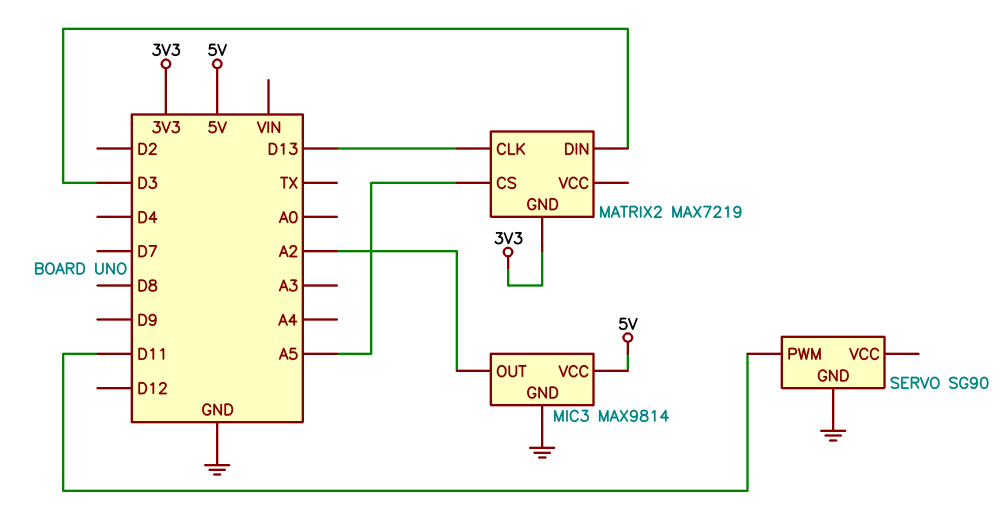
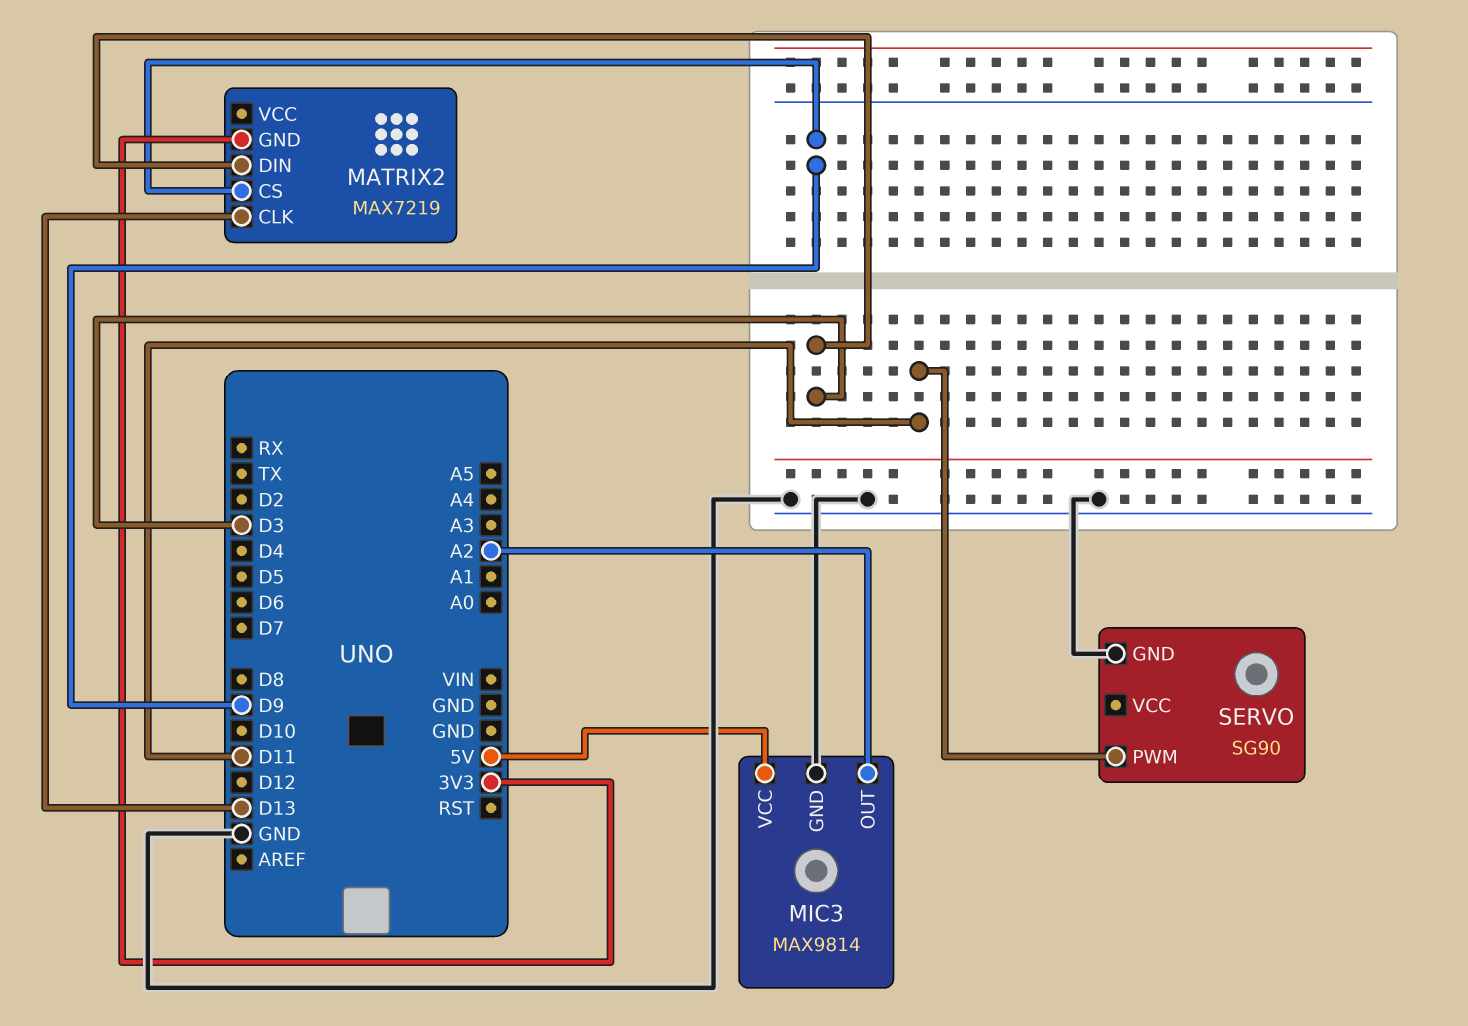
MATRIX2 pin CS: A5 -> D9

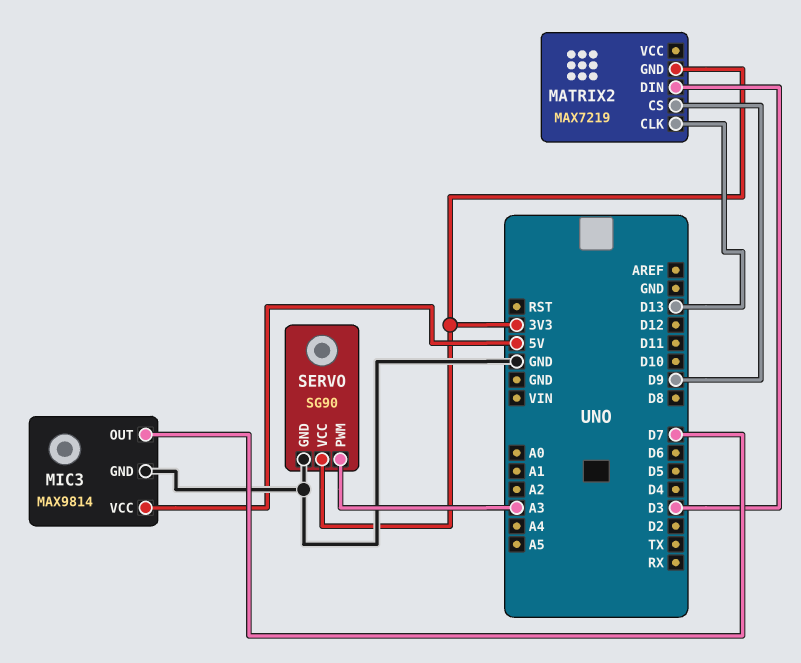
MIC3 pin OUT: A2 -> D7
SERVO pin PWM: D11 -> A3
SERVO pin VCC: none -> 3V3

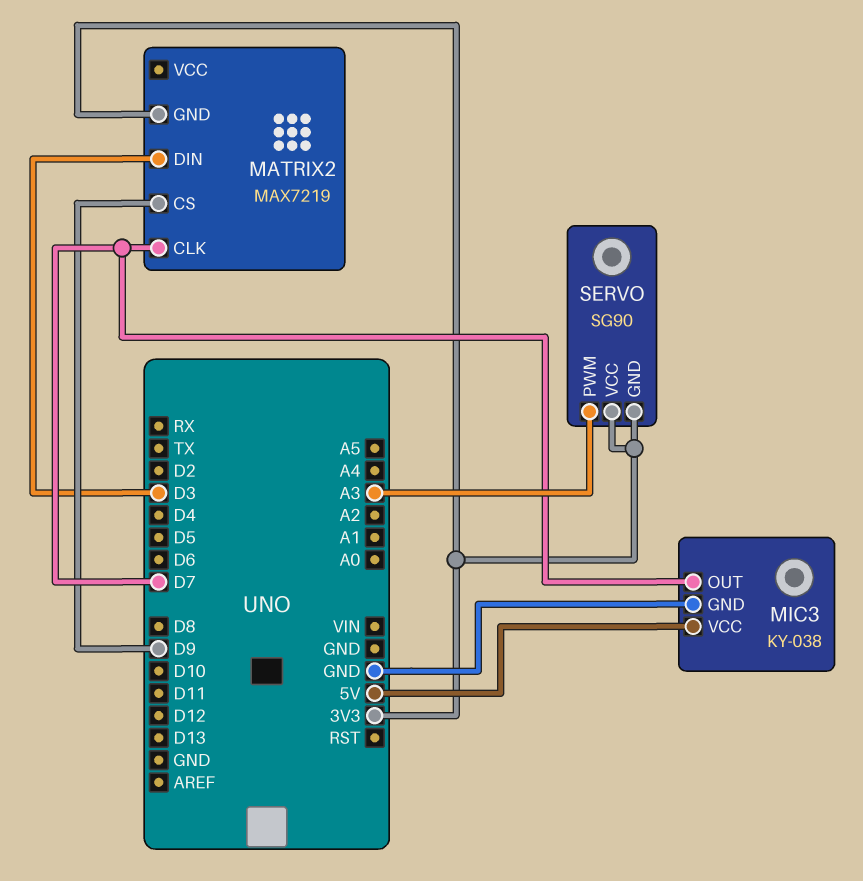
MATRIX2 pin CLK: D13 -> D7
MIC3: MAX9814 -> KY-038
SERVO pin GND: GND -> 3V3

